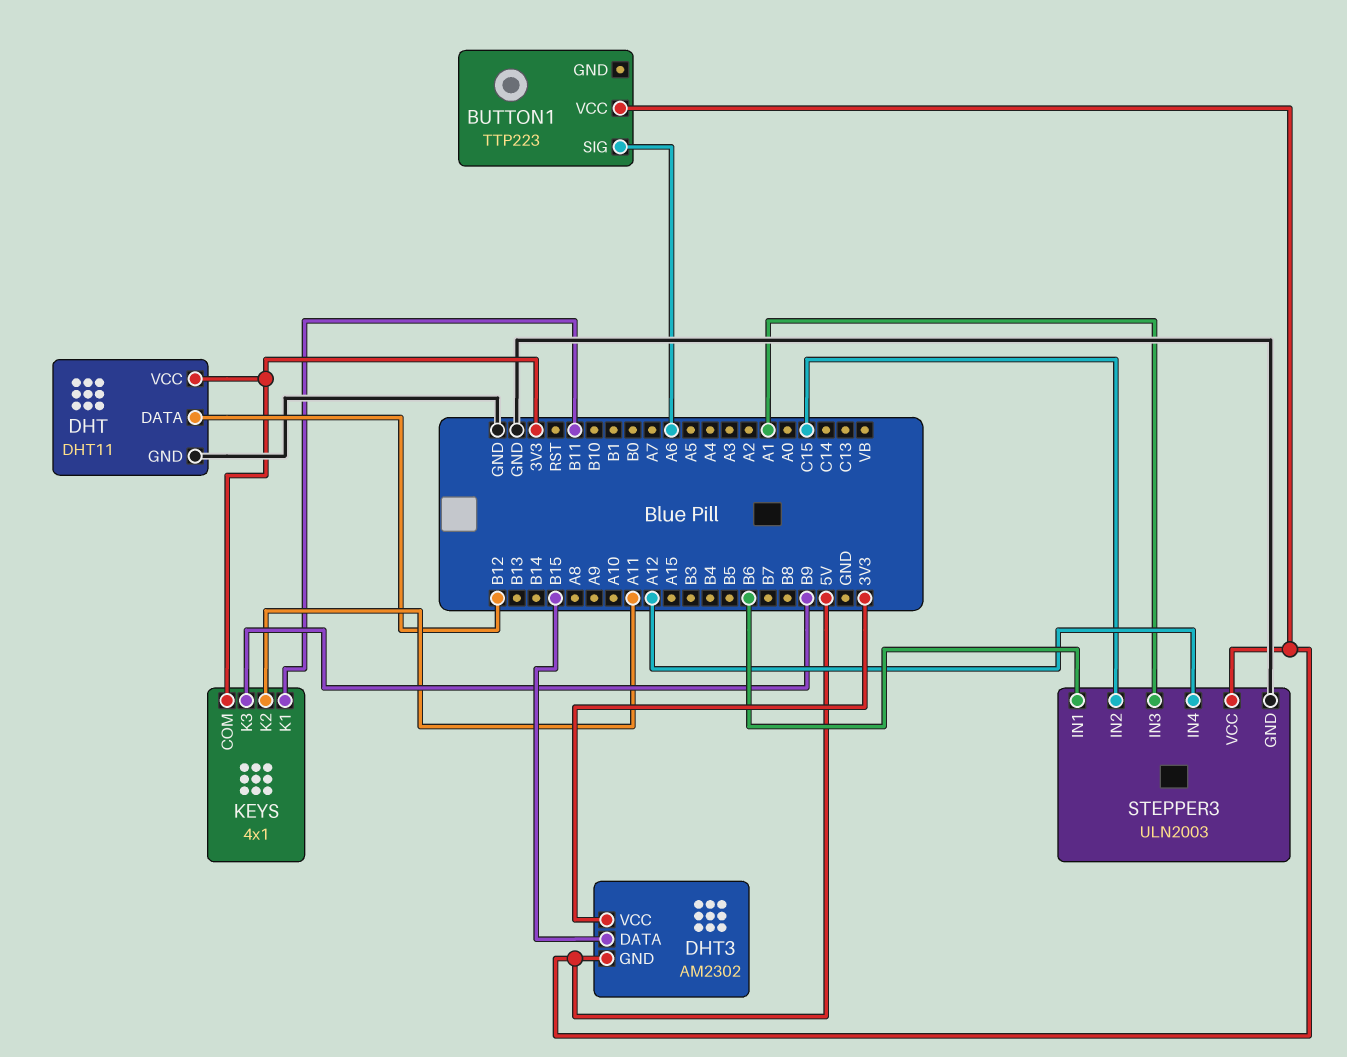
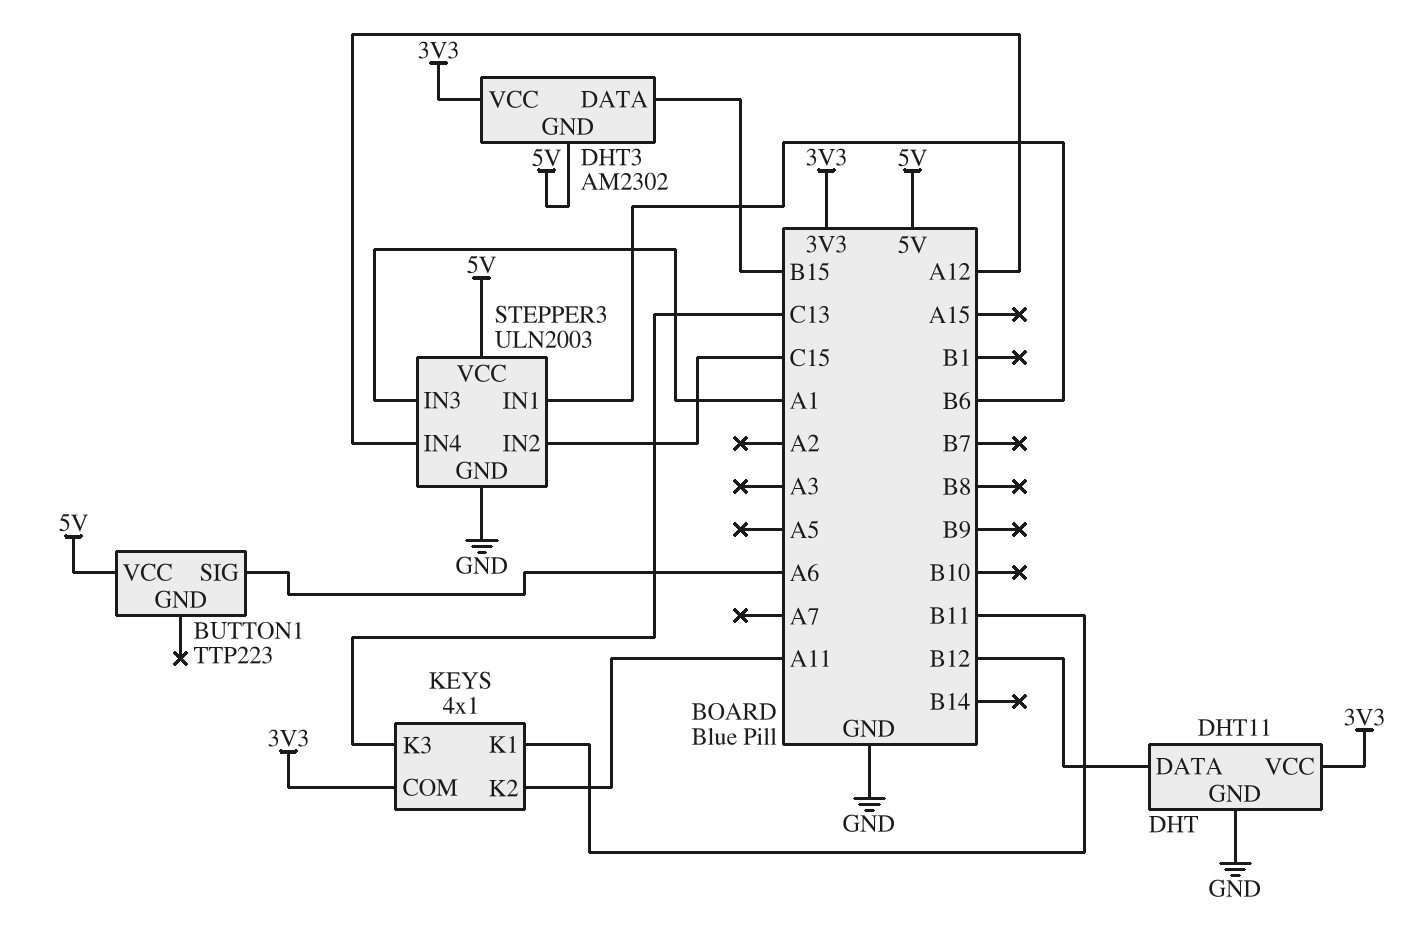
KEYS pin K3: B9 -> C13

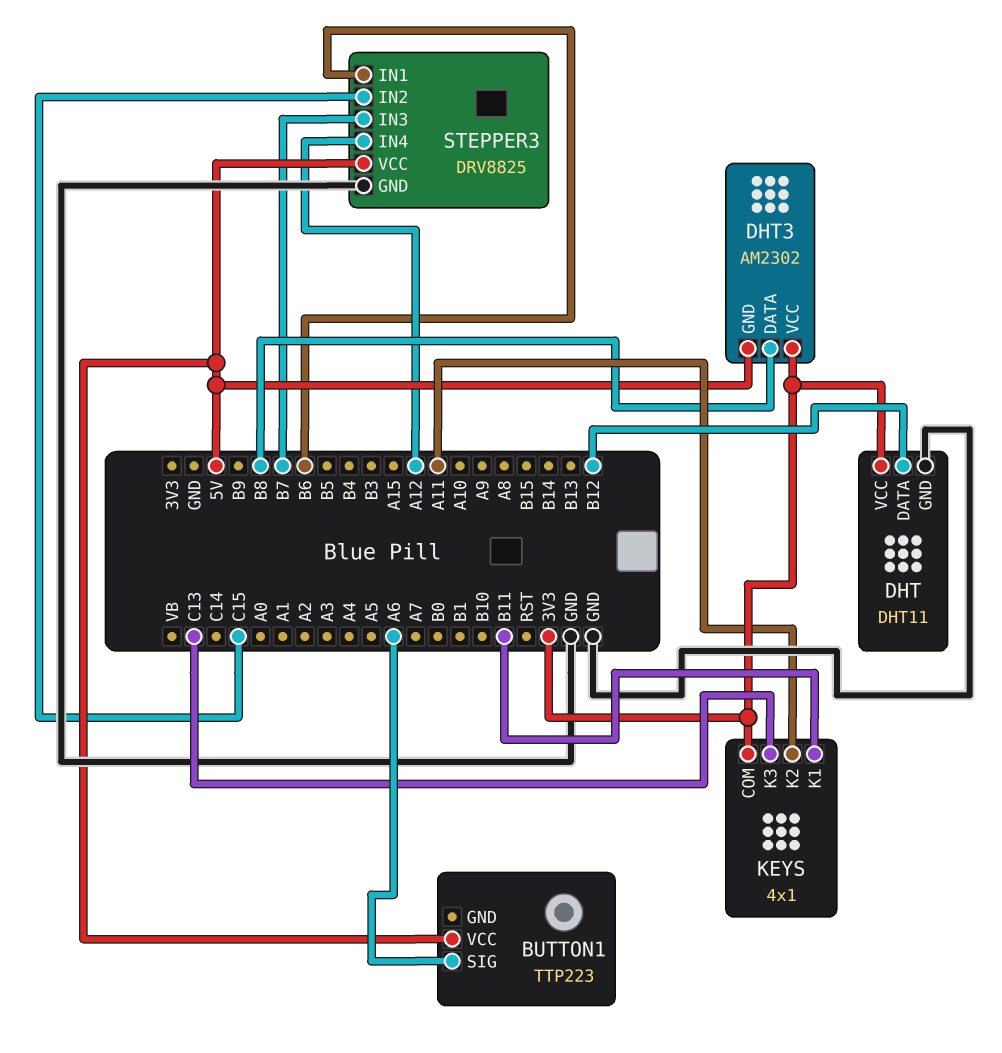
DHT3 pin DATA: B15 -> B8
STEPPER3: ULN2003 -> DRV8825
STEPPER3 pin IN3: A1 -> B7

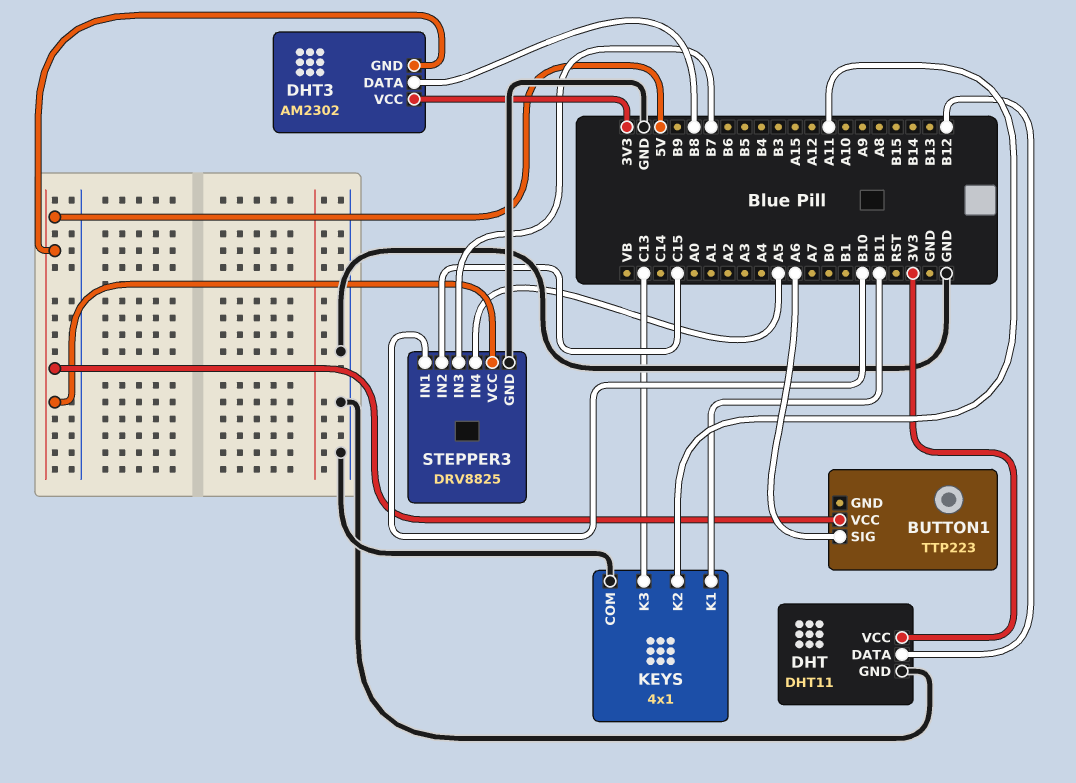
KEYS pin COM: 3V3 -> GND
STEPPER3 pin IN1: B6 -> B10
STEPPER3 pin IN4: A12 -> A5

